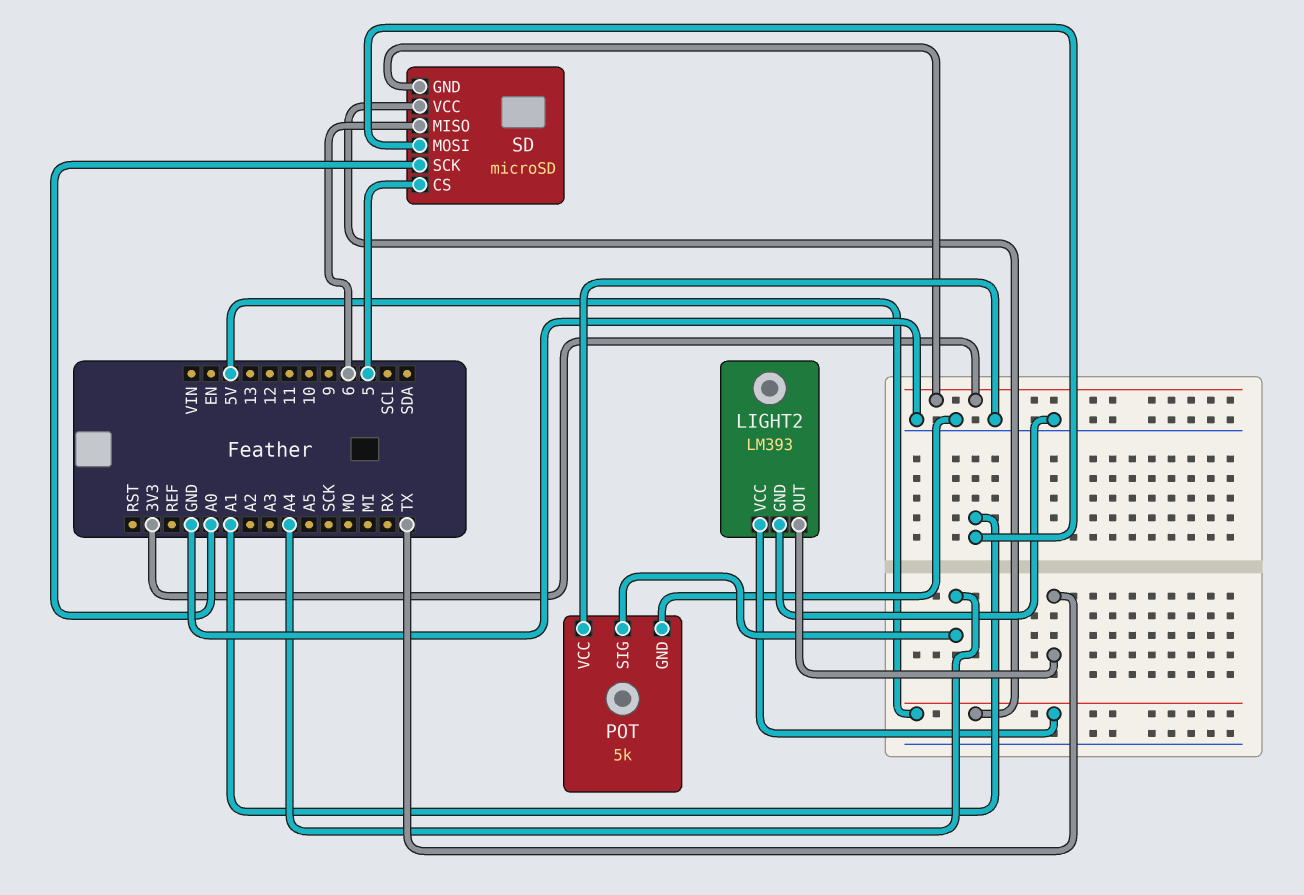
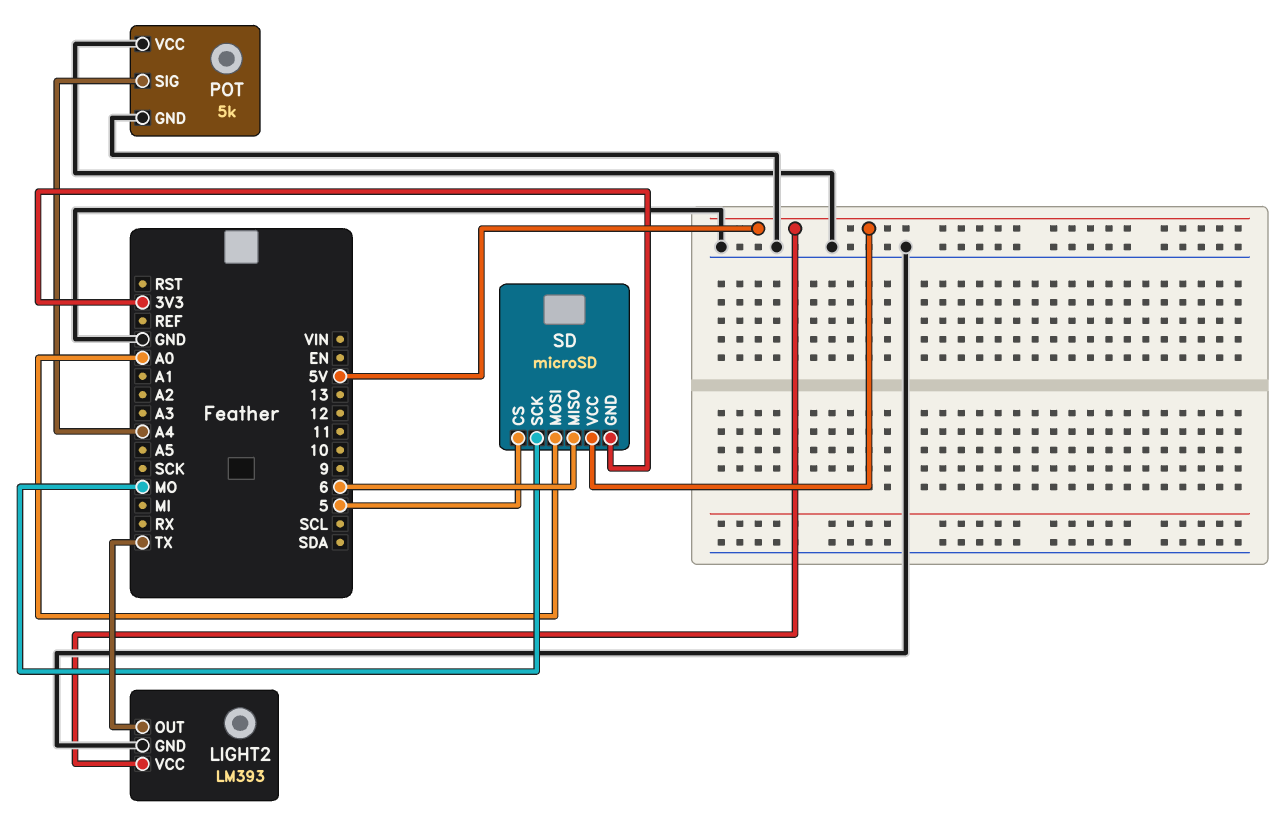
SD pin MOSI: A1 -> A0
SD pin SCK: A0 -> MO

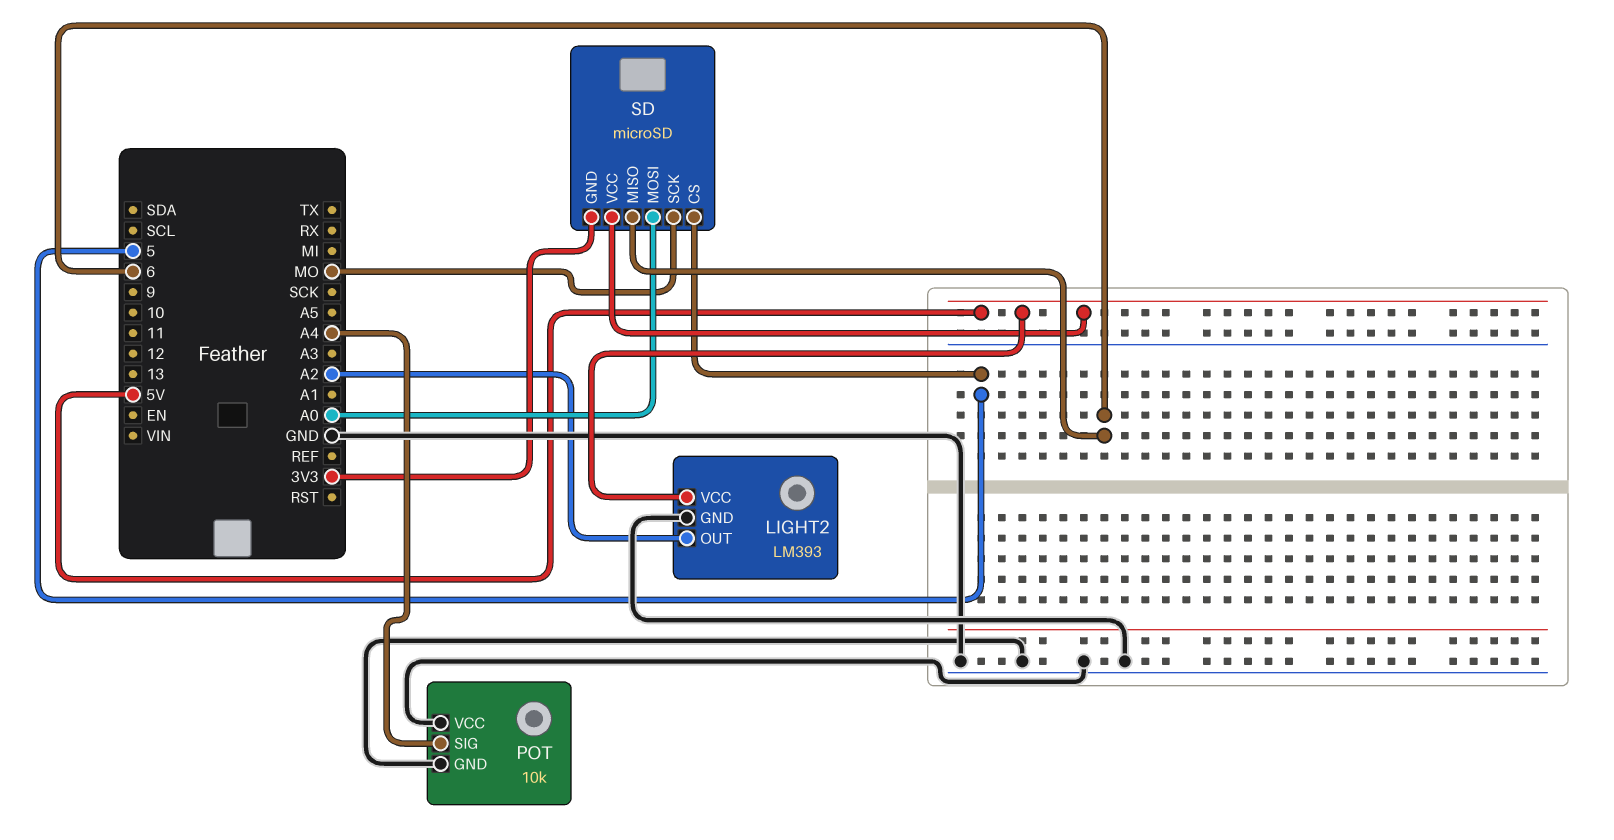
LIGHT2 pin OUT: TX -> A2
POT: 5k -> 10k

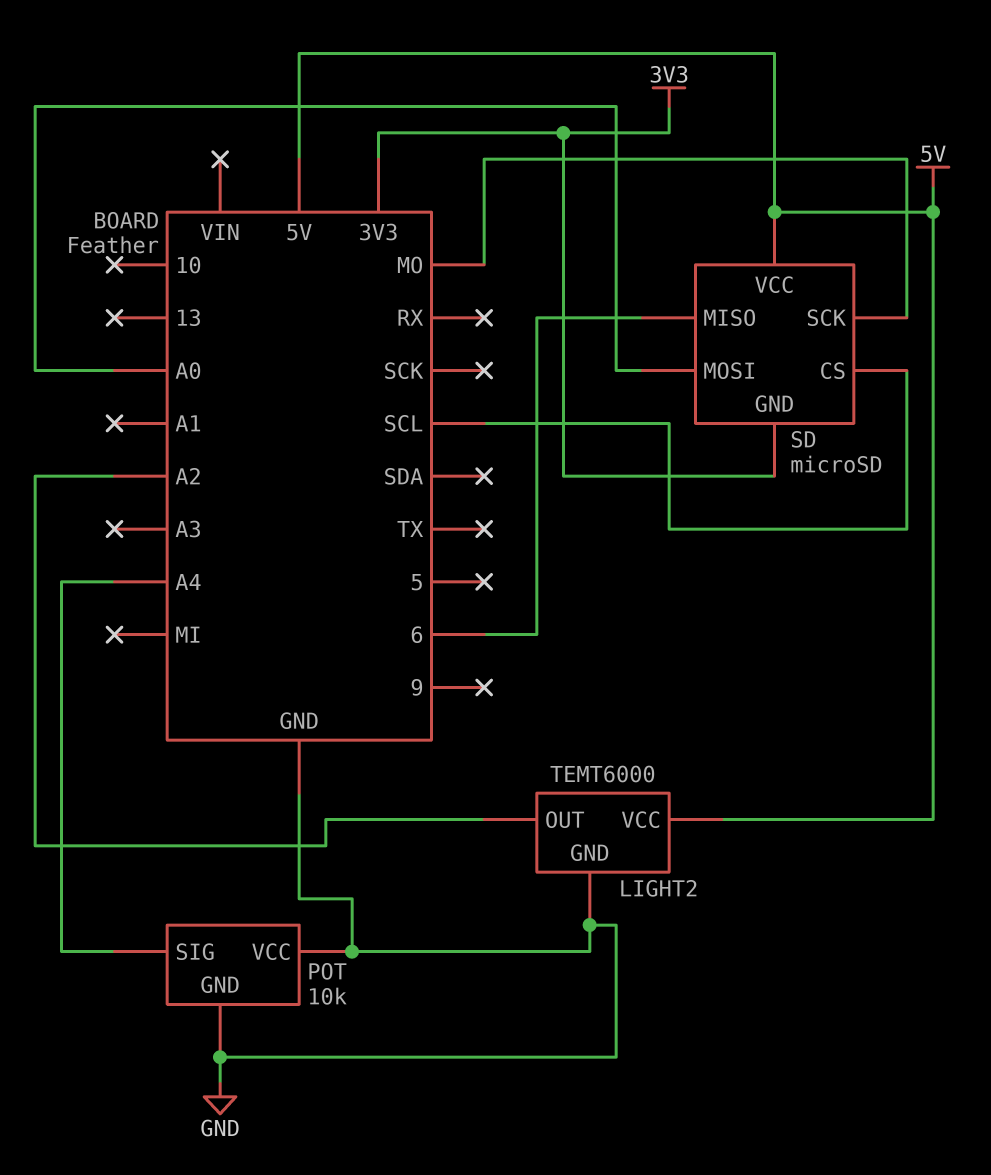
LIGHT2: LM393 -> TEMT6000
SD pin CS: 5 -> SCL

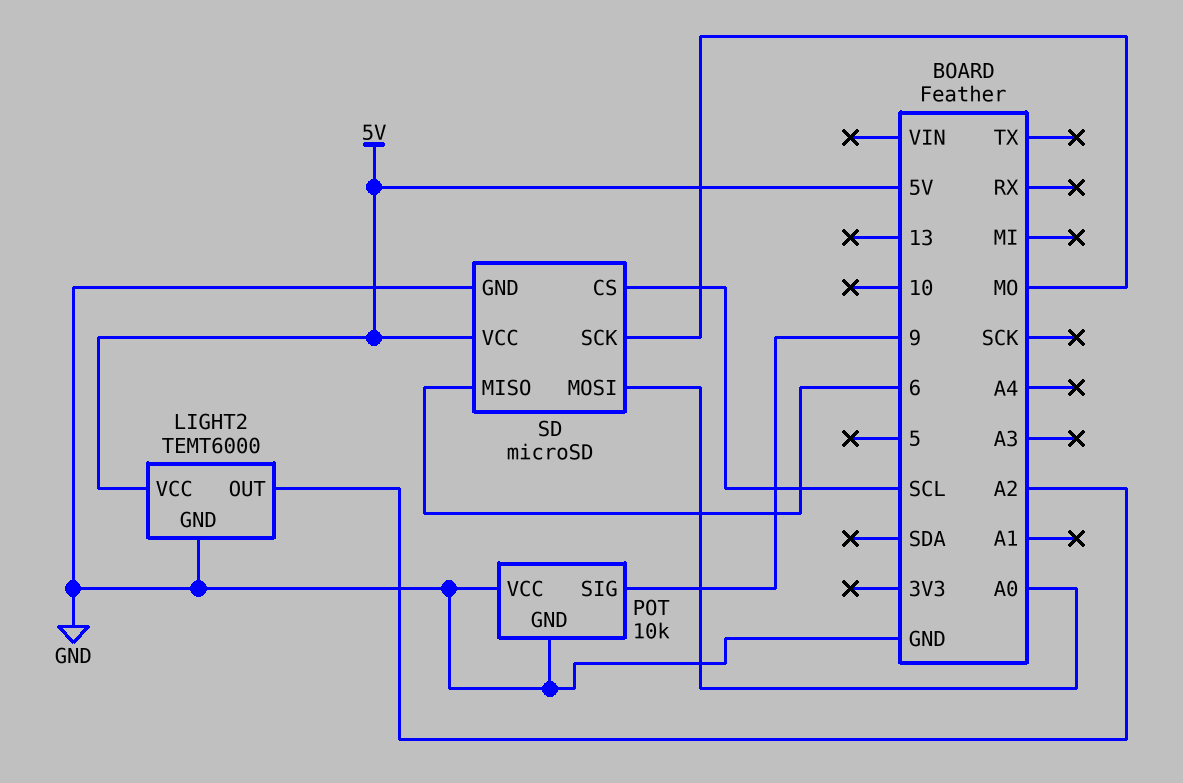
POT pin SIG: A4 -> 9
SD pin GND: 3V3 -> GND

